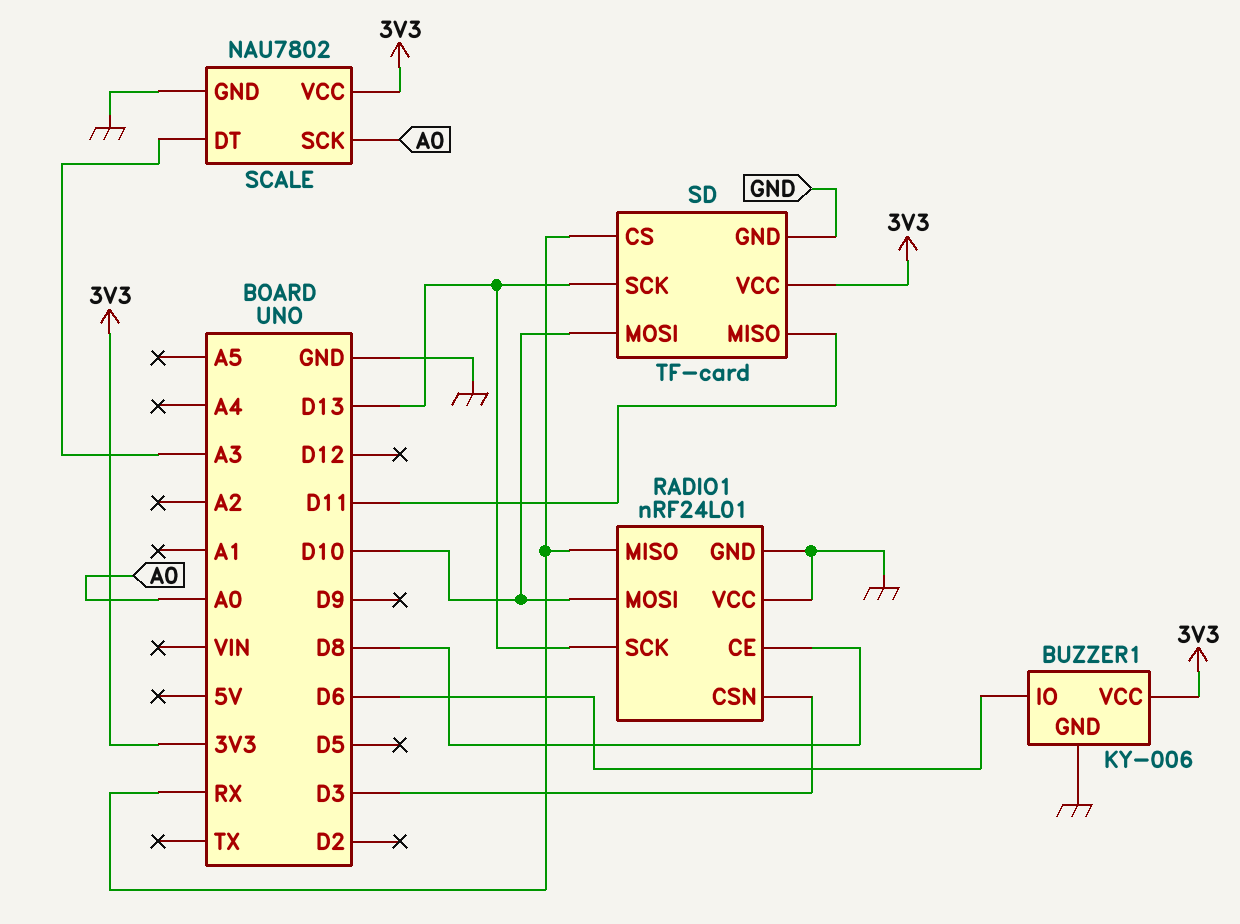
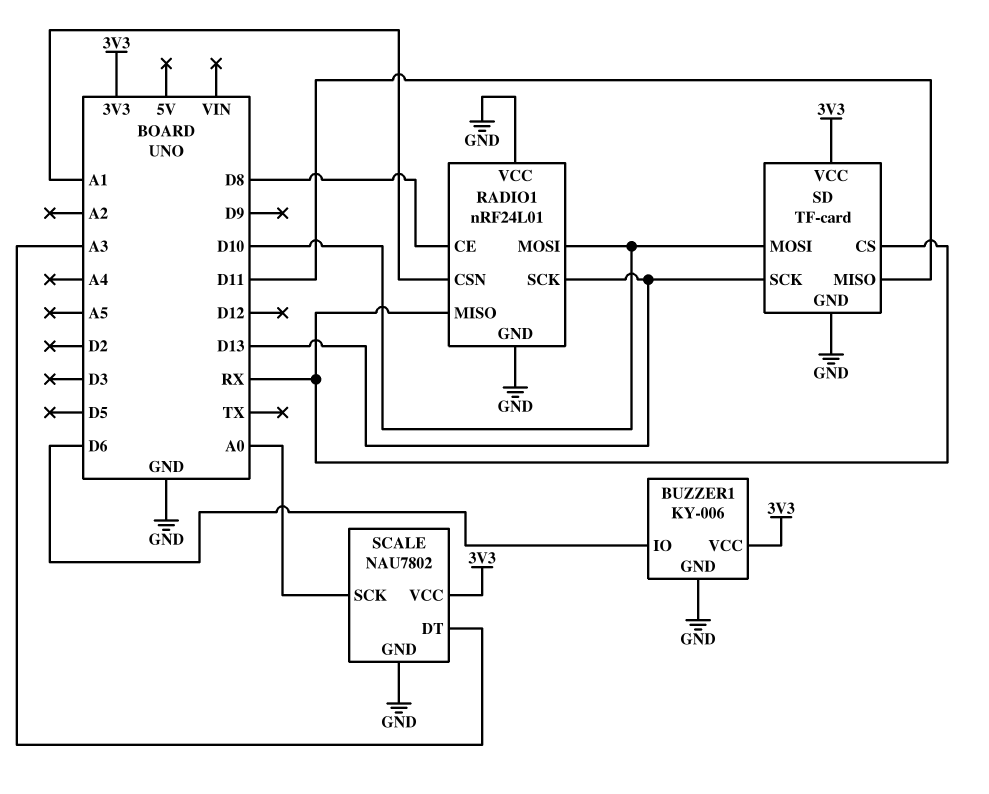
RADIO1 pin CSN: D3 -> A1

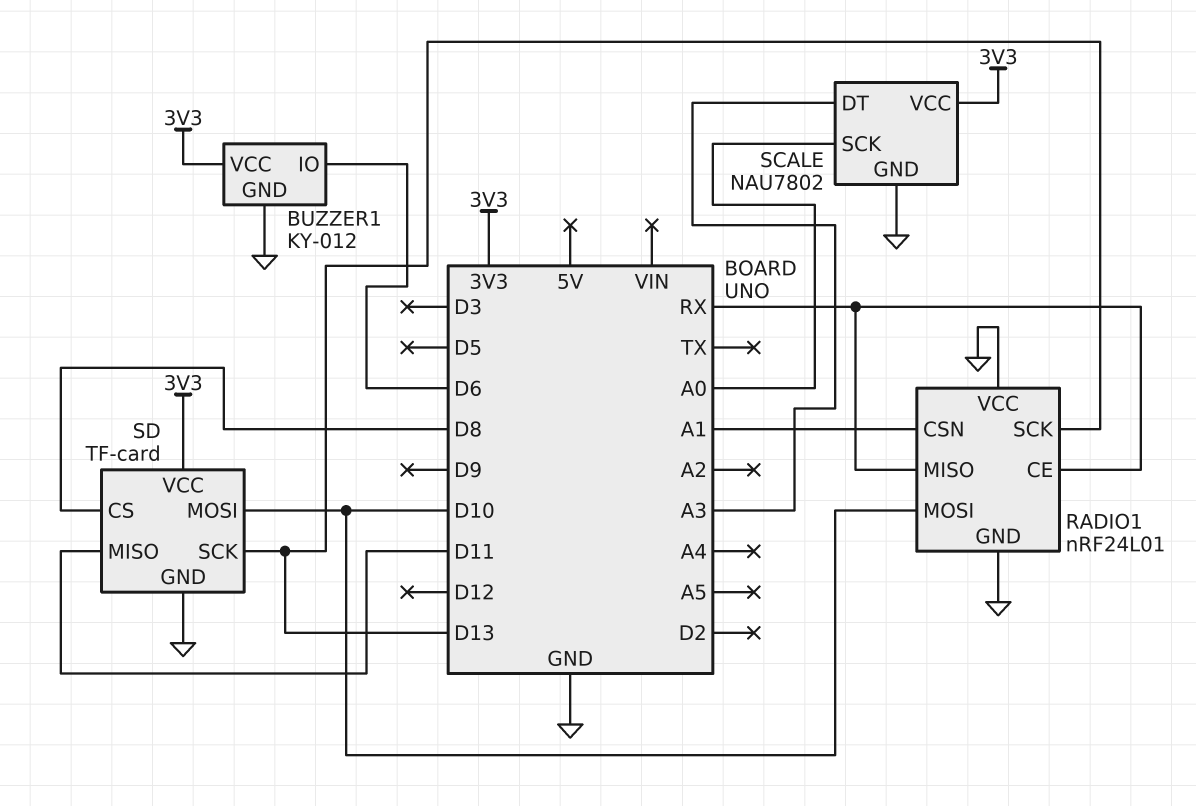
BUZZER1: KY-006 -> KY-012
RADIO1 pin CE: D8 -> RX
SD pin CS: RX -> D8

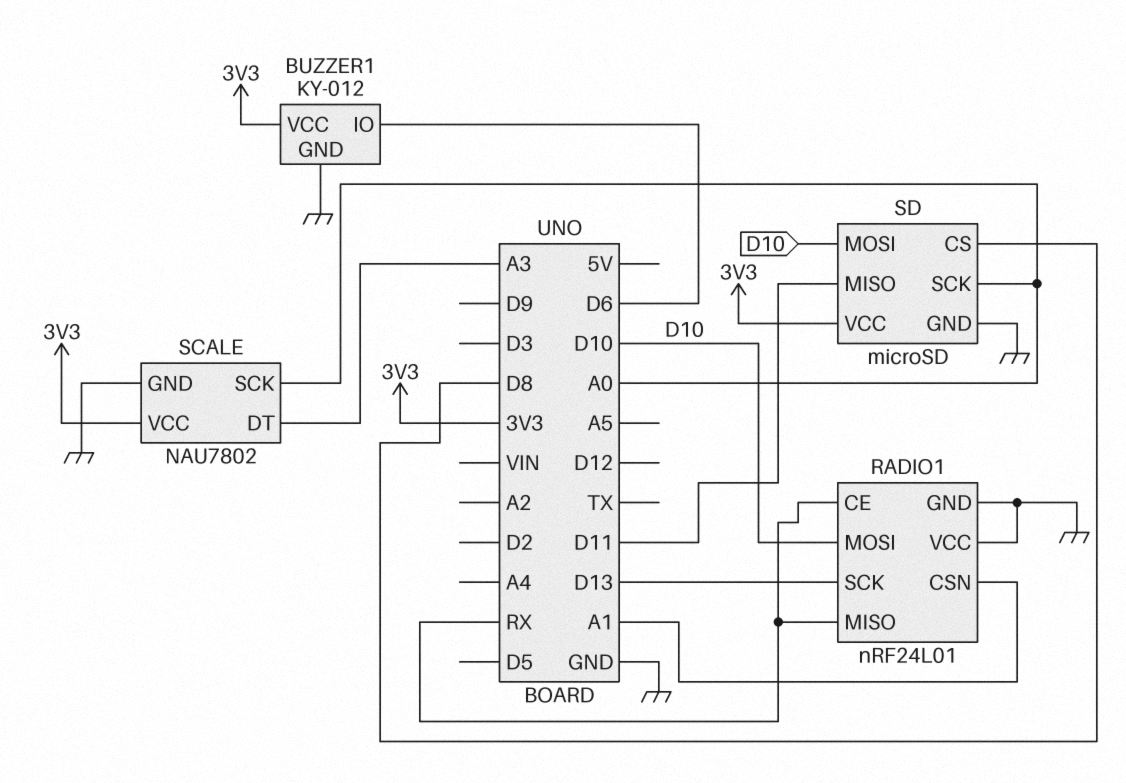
SD: TF-card -> microSD
SD pin SCK: D13 -> A0

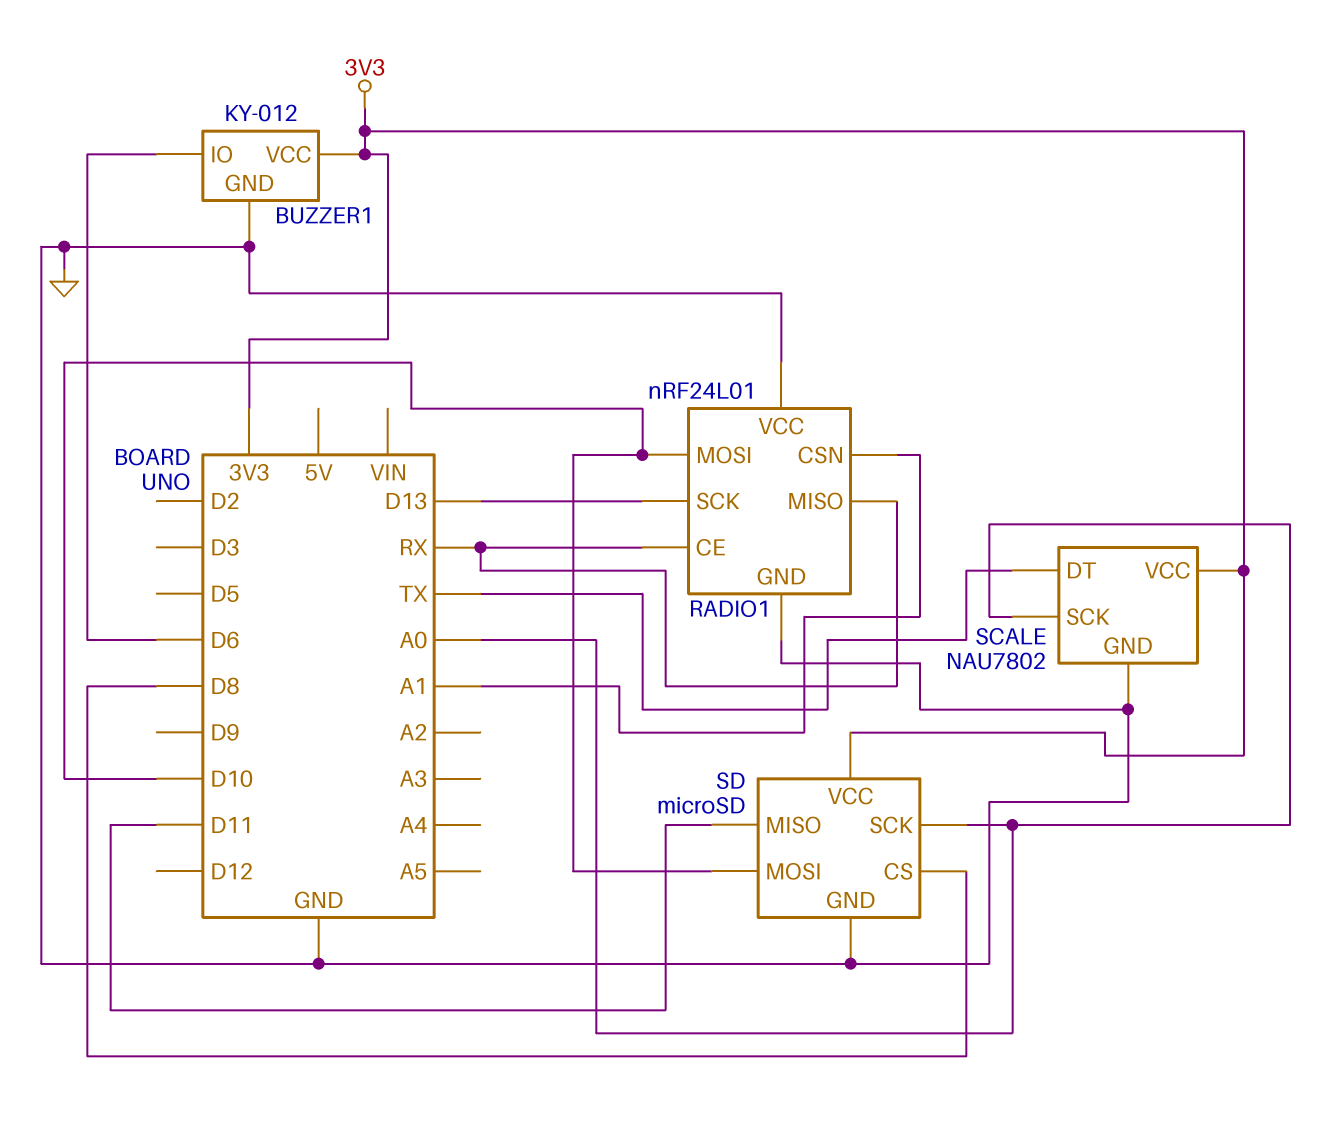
SCALE pin DT: A3 -> TX

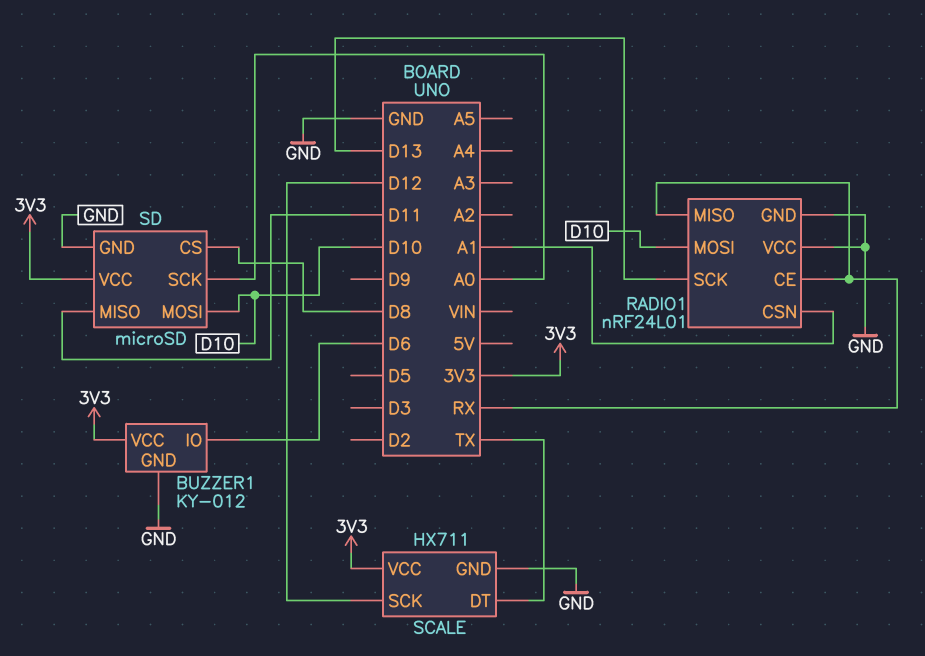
SCALE: NAU7802 -> HX711
SCALE pin SCK: A0 -> D12

